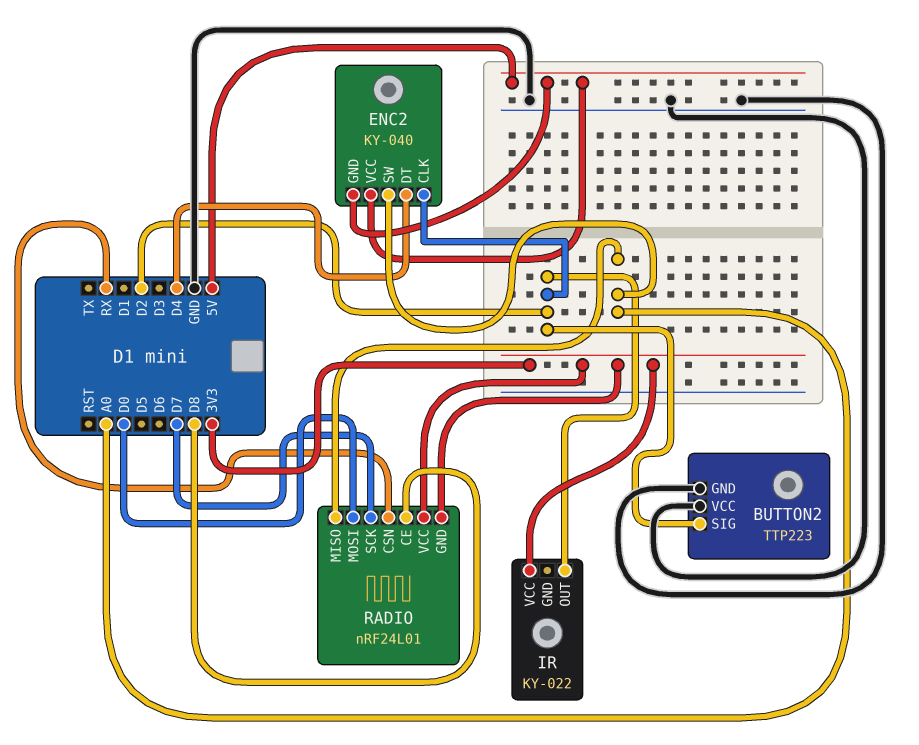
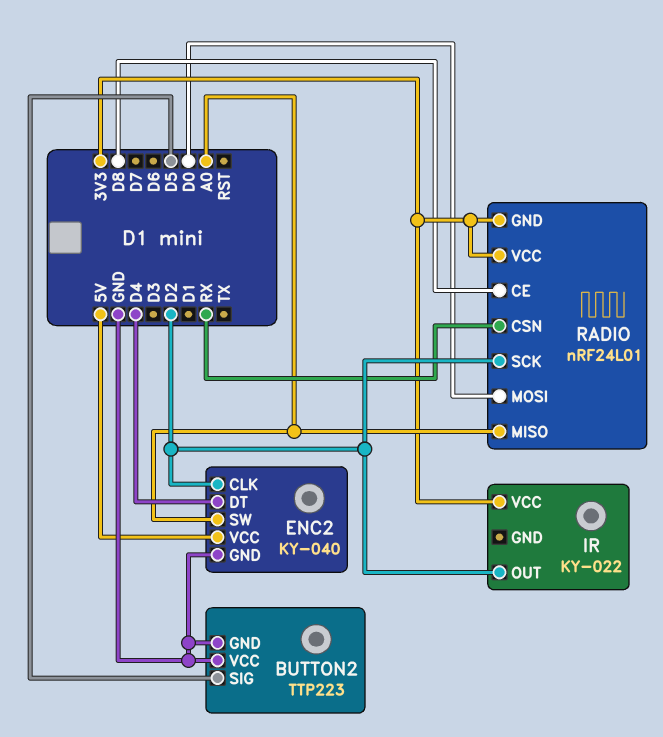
BUTTON2 pin SIG: D2 -> D5
ENC2 pin GND: 5V -> GND
RADIO pin SCK: D7 -> D2

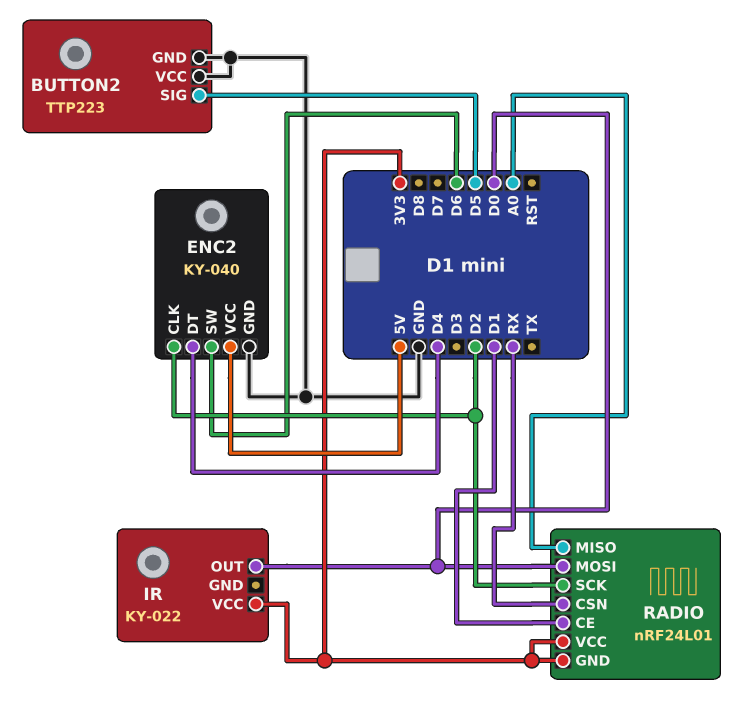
ENC2 pin SW: A0 -> D6
IR pin OUT: D2 -> D0
RADIO pin CE: D8 -> D1

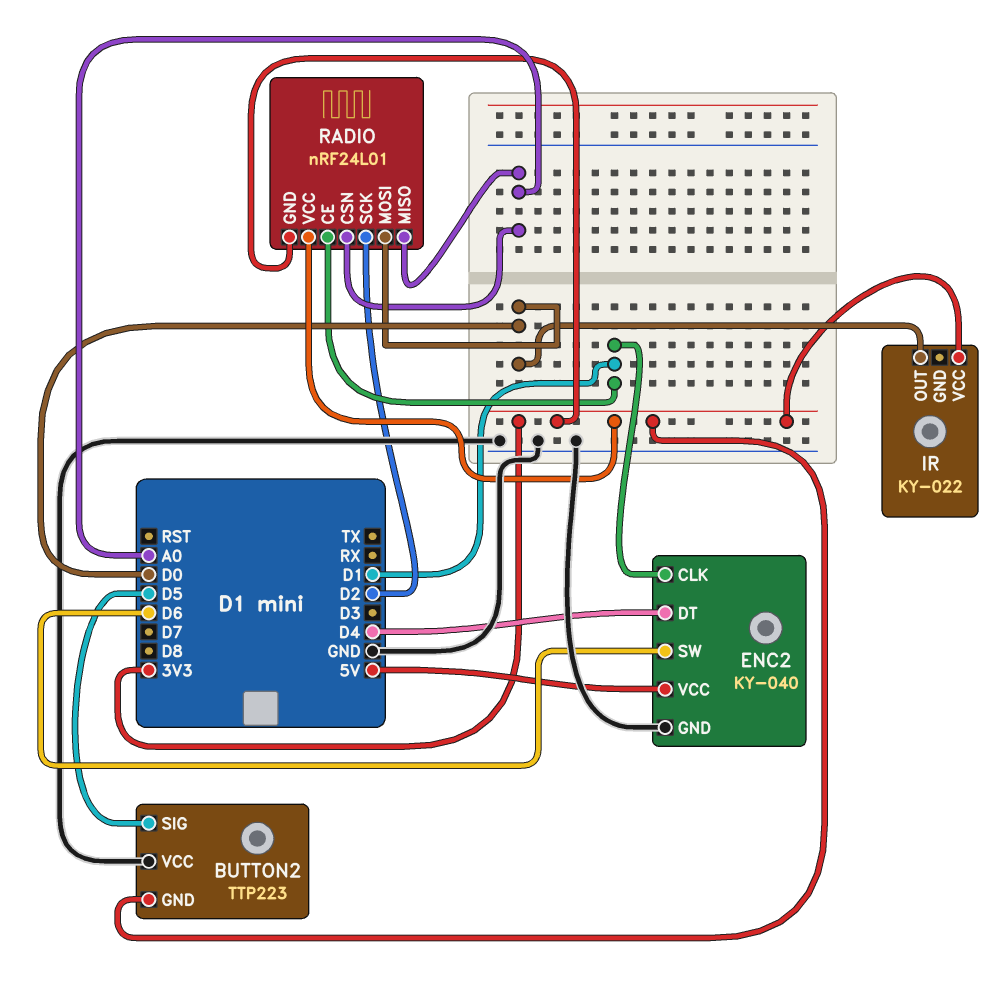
BUTTON2 pin GND: GND -> 3V3
ENC2 pin CLK: D2 -> D1
RADIO pin CSN: RX -> A0

